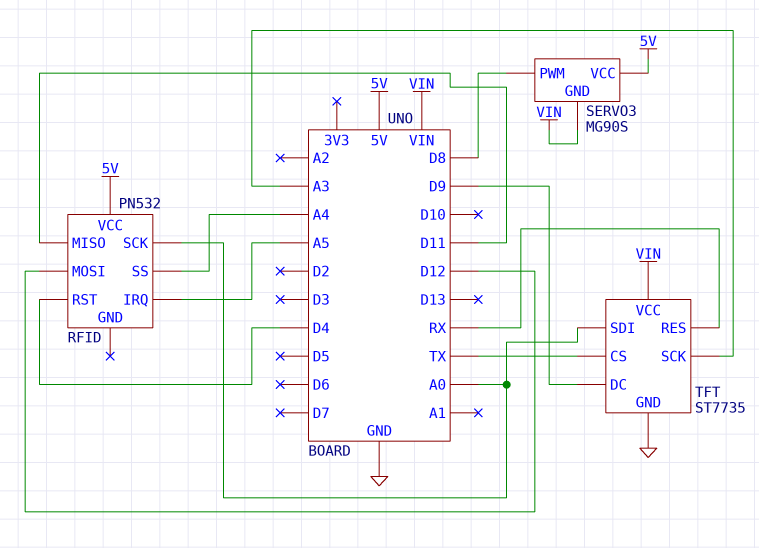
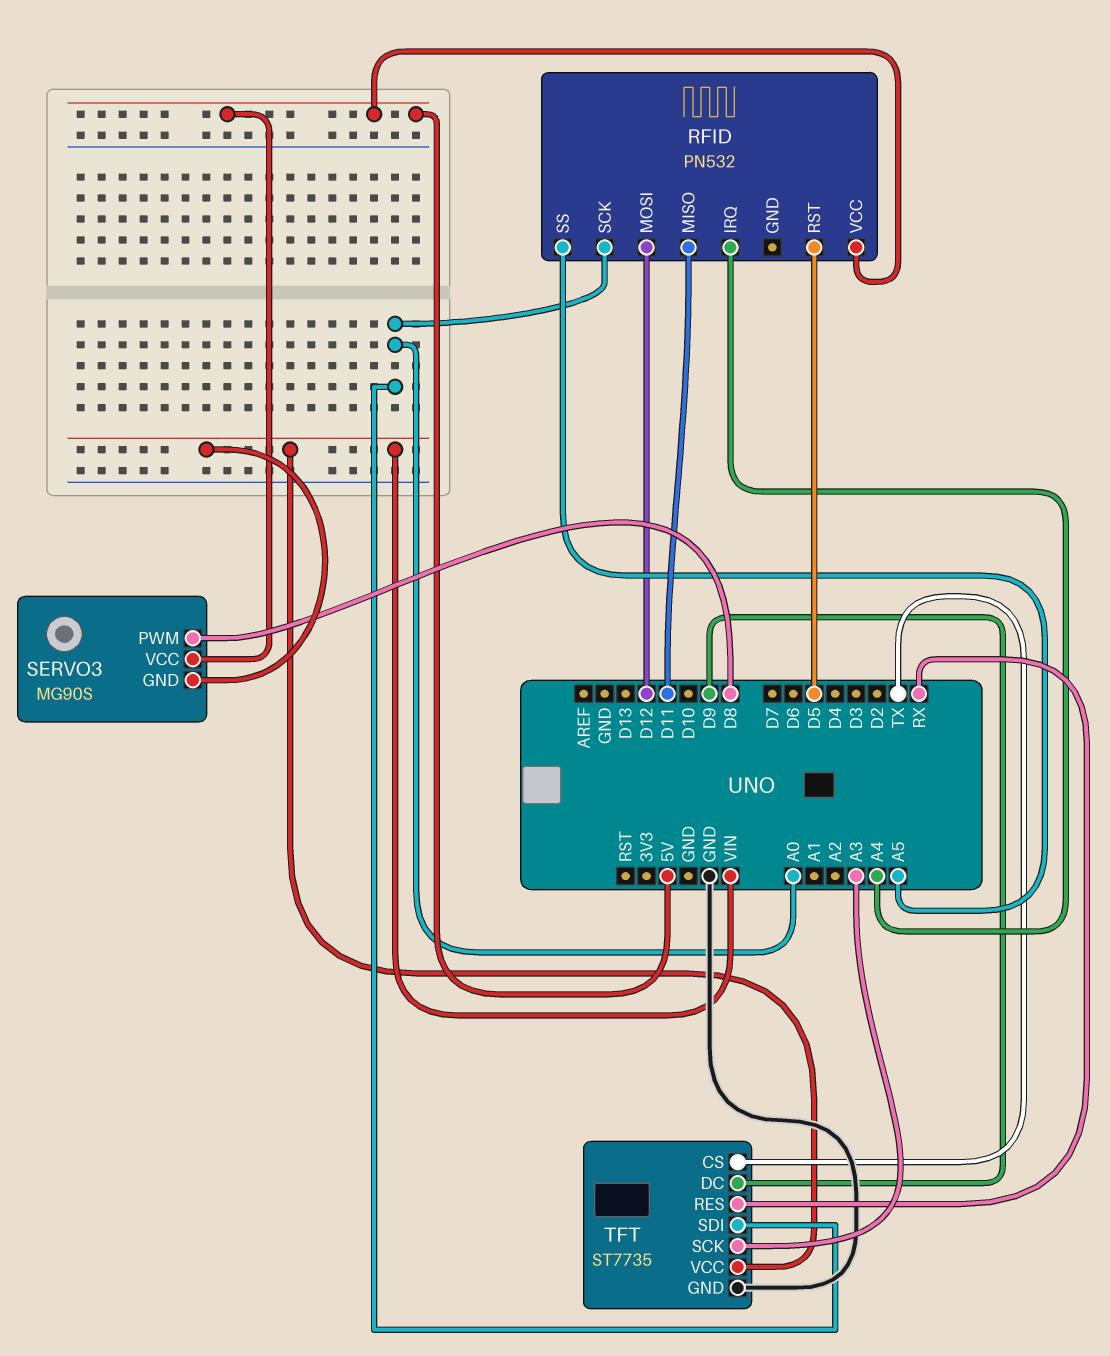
RFID pin IRQ: A5 -> A4
RFID pin RST: D4 -> D5
RFID pin SS: A4 -> A5

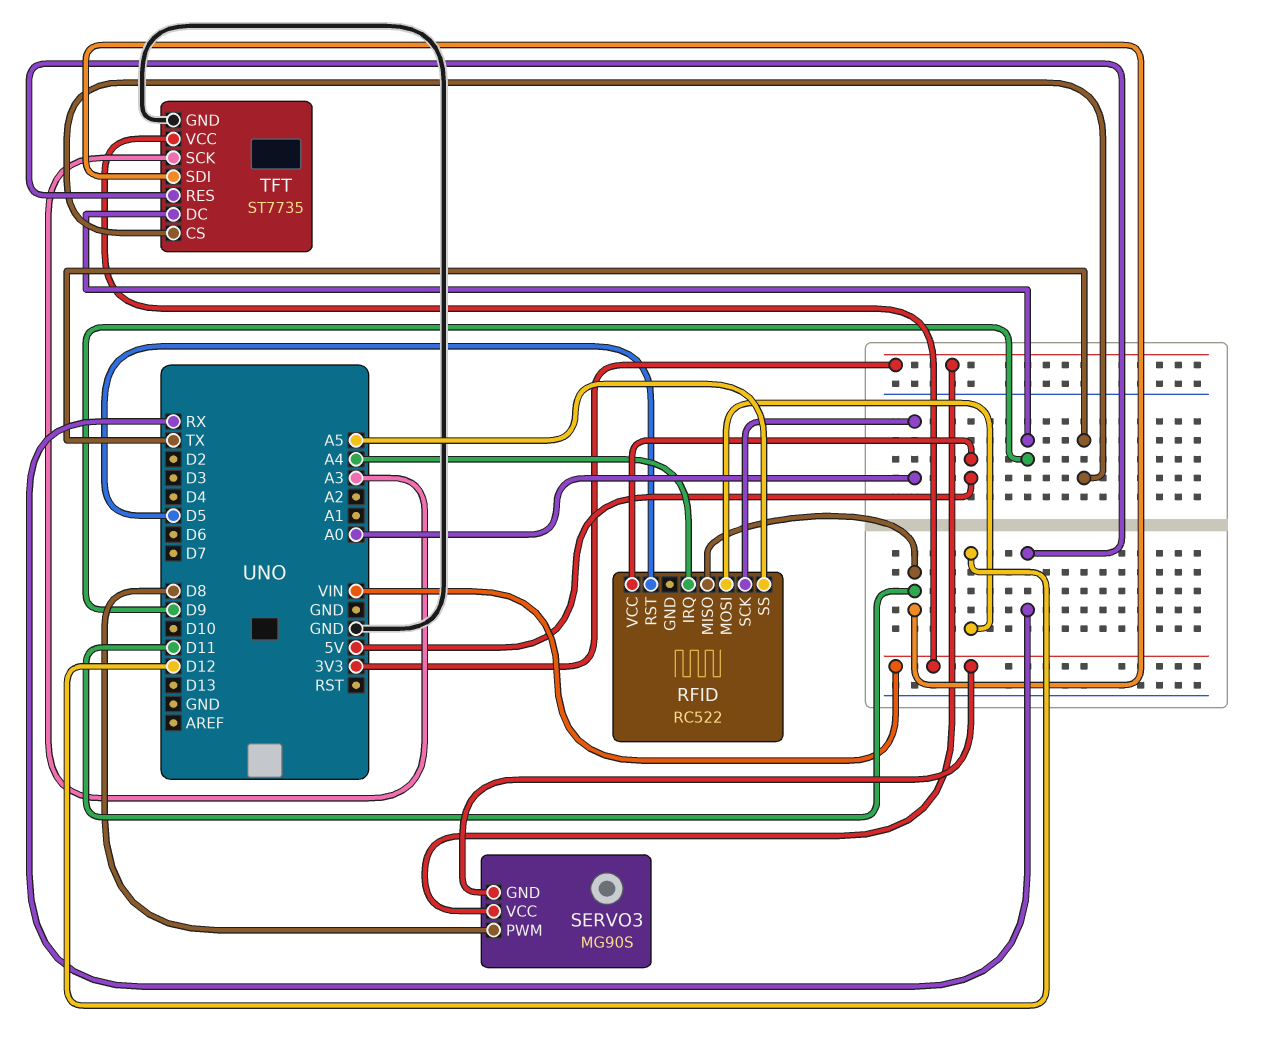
RFID: PN532 -> RC522
SERVO3 pin VCC: 5V -> 3V3
TFT pin SDI: A0 -> D11

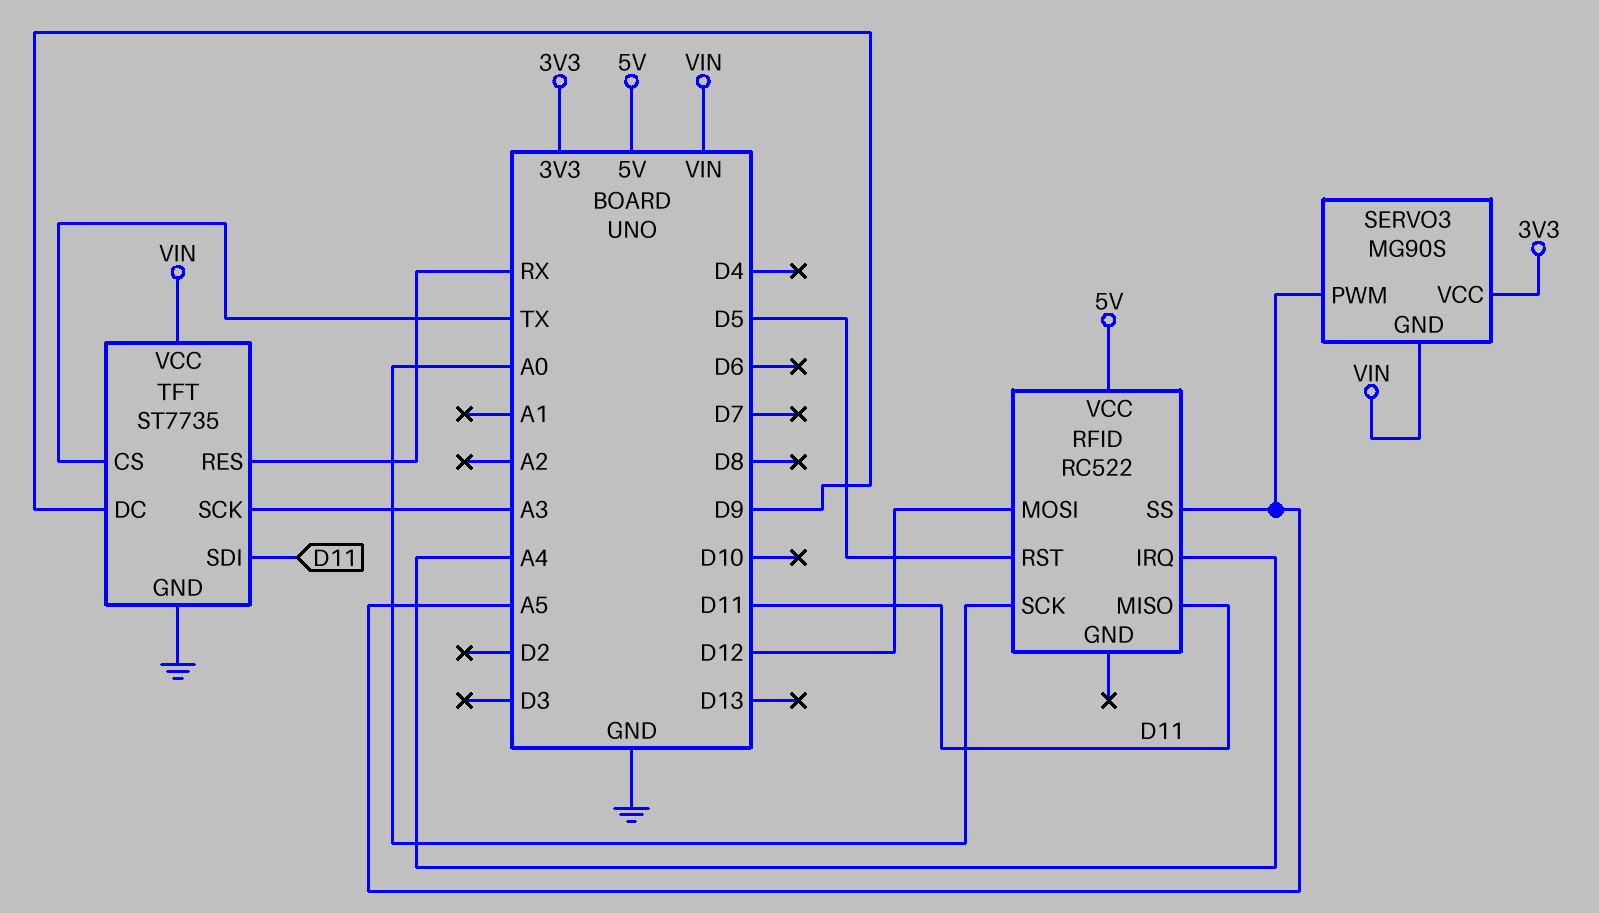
SERVO3 pin PWM: D8 -> A5

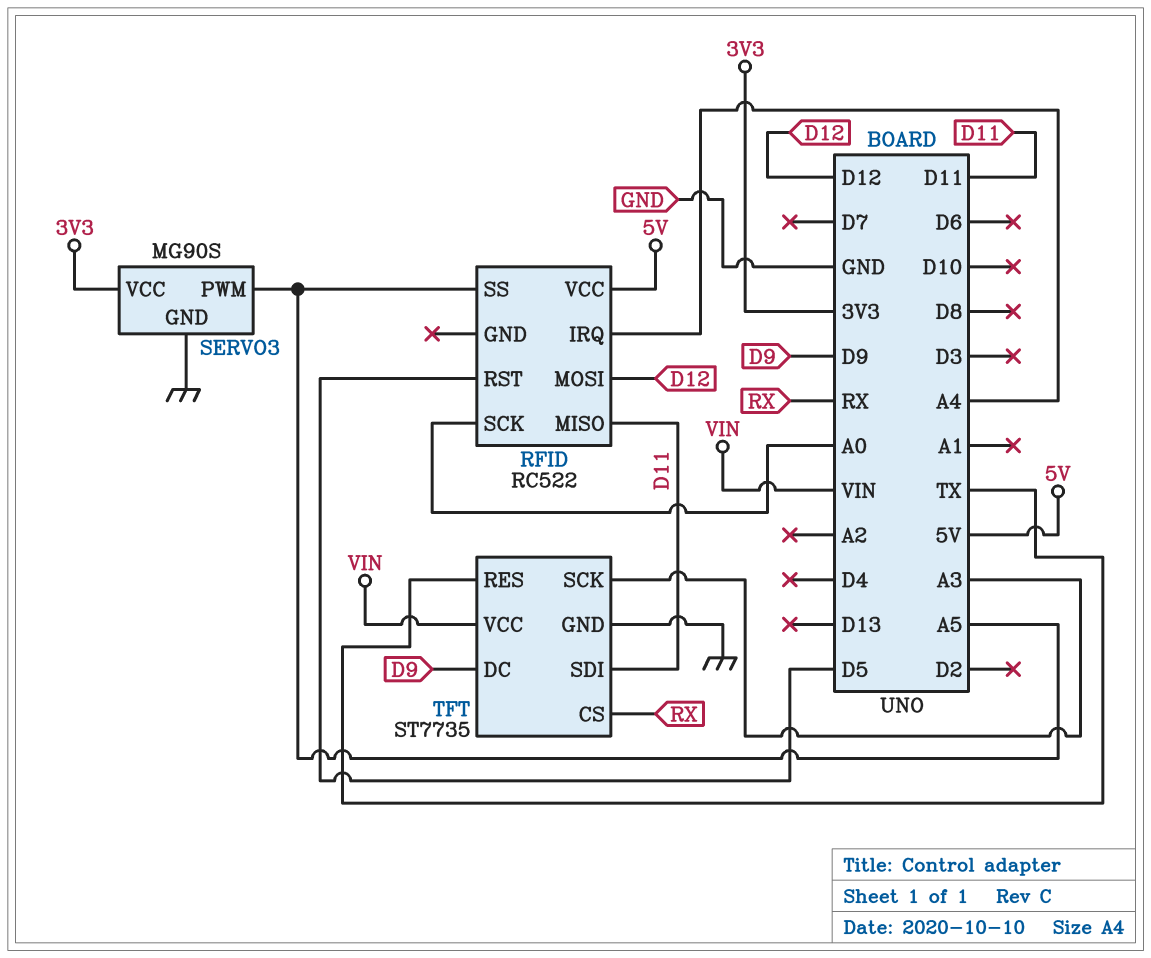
SERVO3 pin GND: VIN -> GND
TFT pin CS: TX -> RX
TFT pin RES: RX -> TX

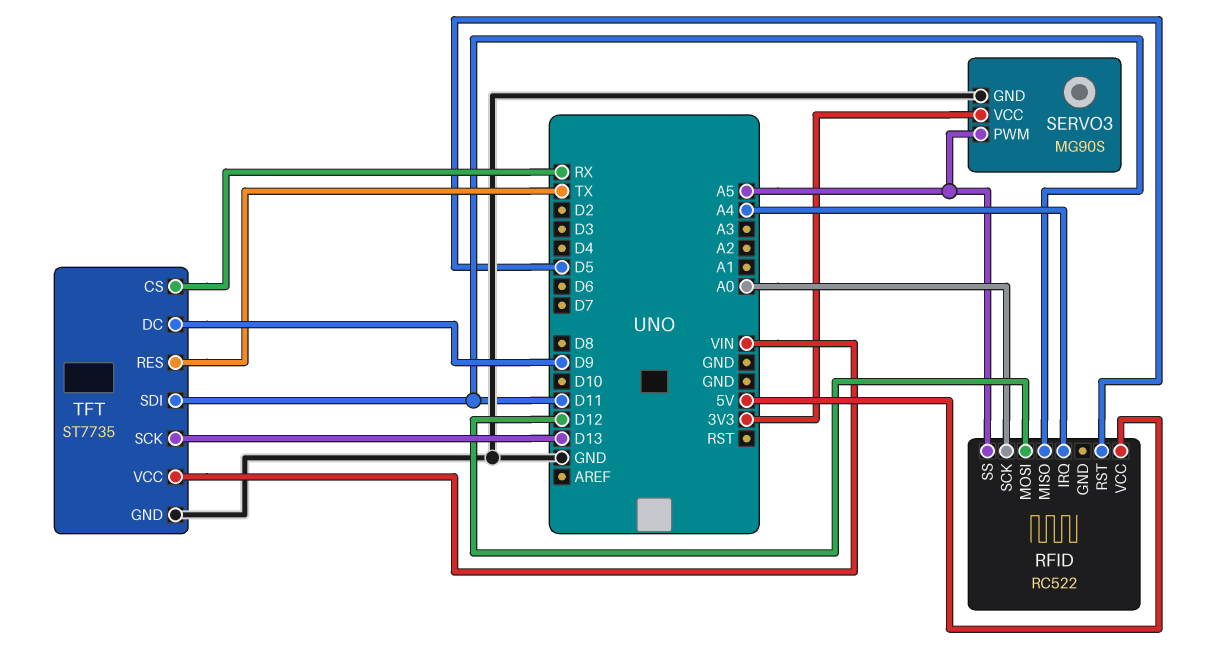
TFT pin SCK: A3 -> D13

